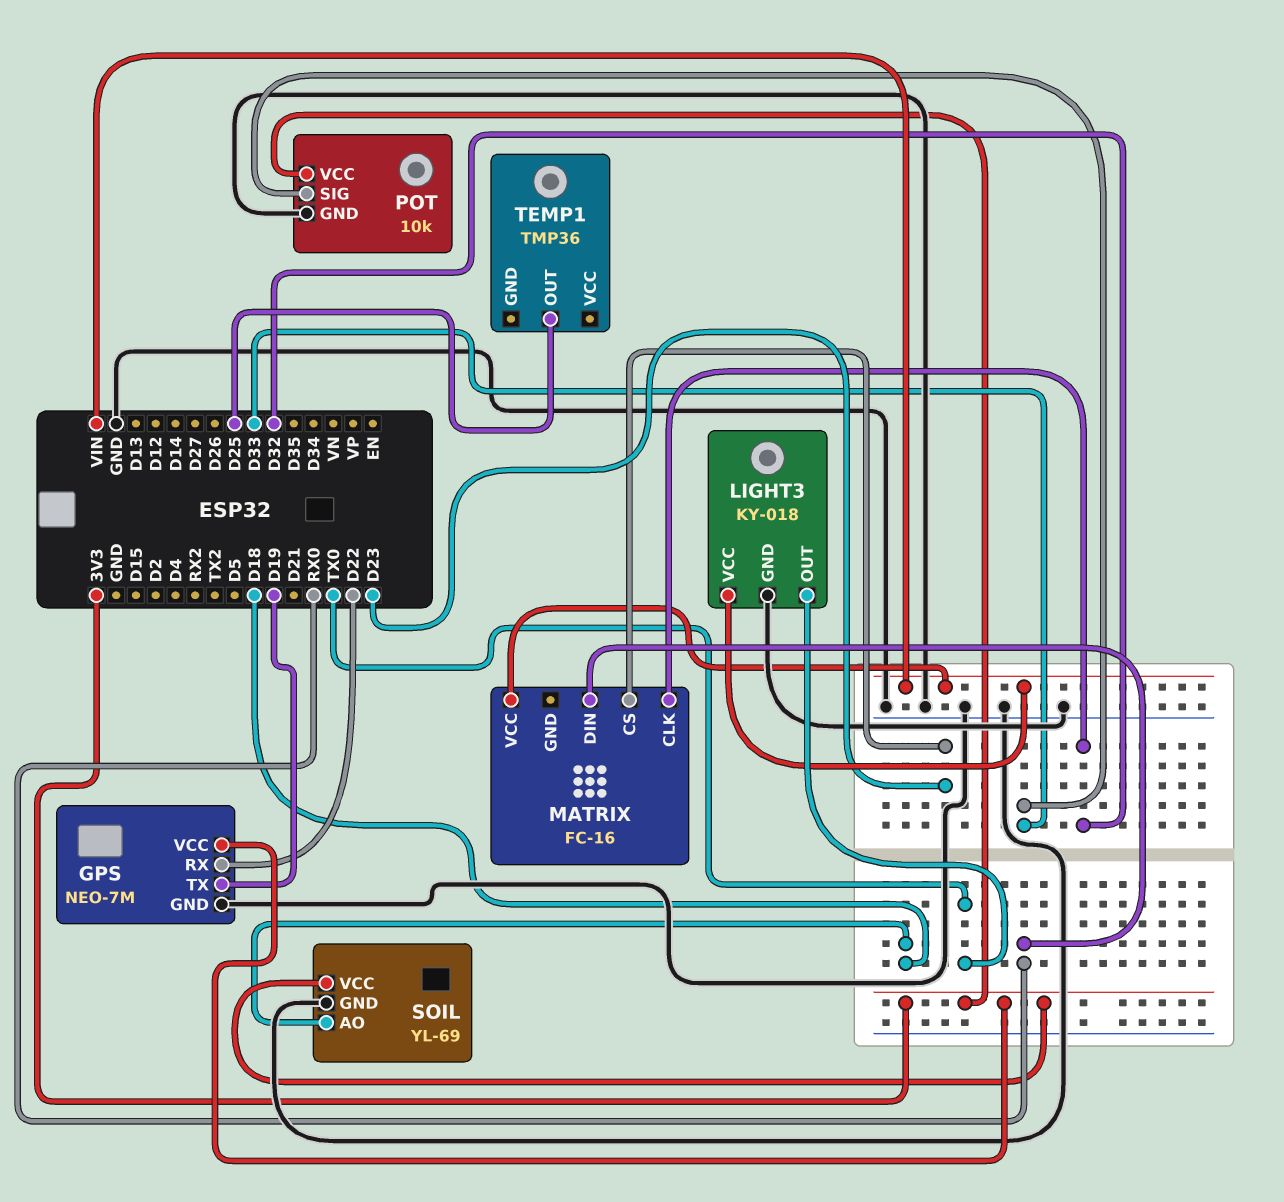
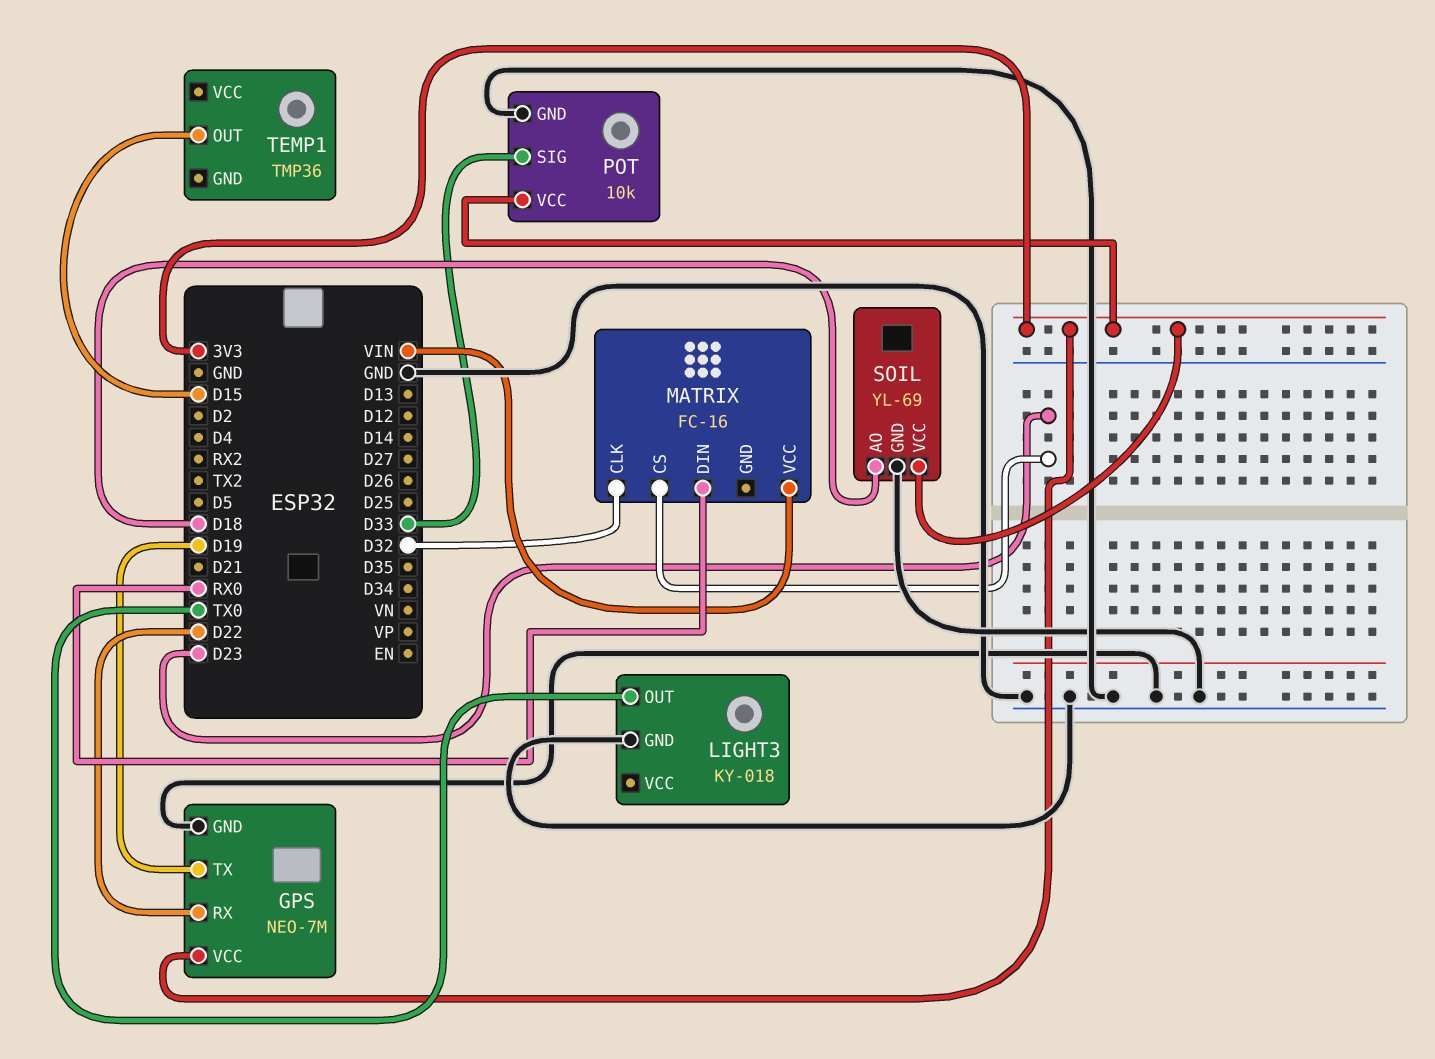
LIGHT3 pin VCC: VIN -> none
TEMP1 pin OUT: D25 -> D15

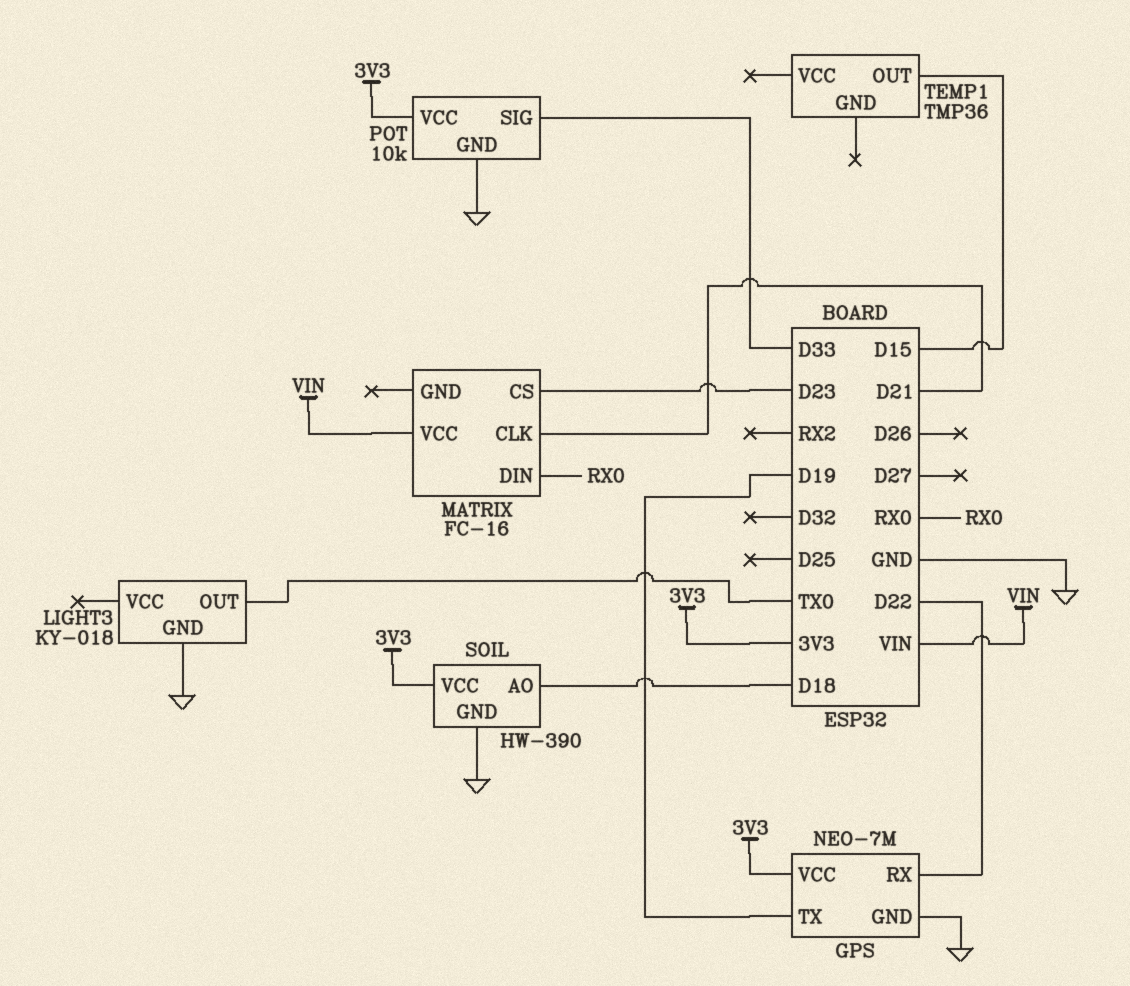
MATRIX pin CLK: D32 -> D21
SOIL: YL-69 -> HW-390

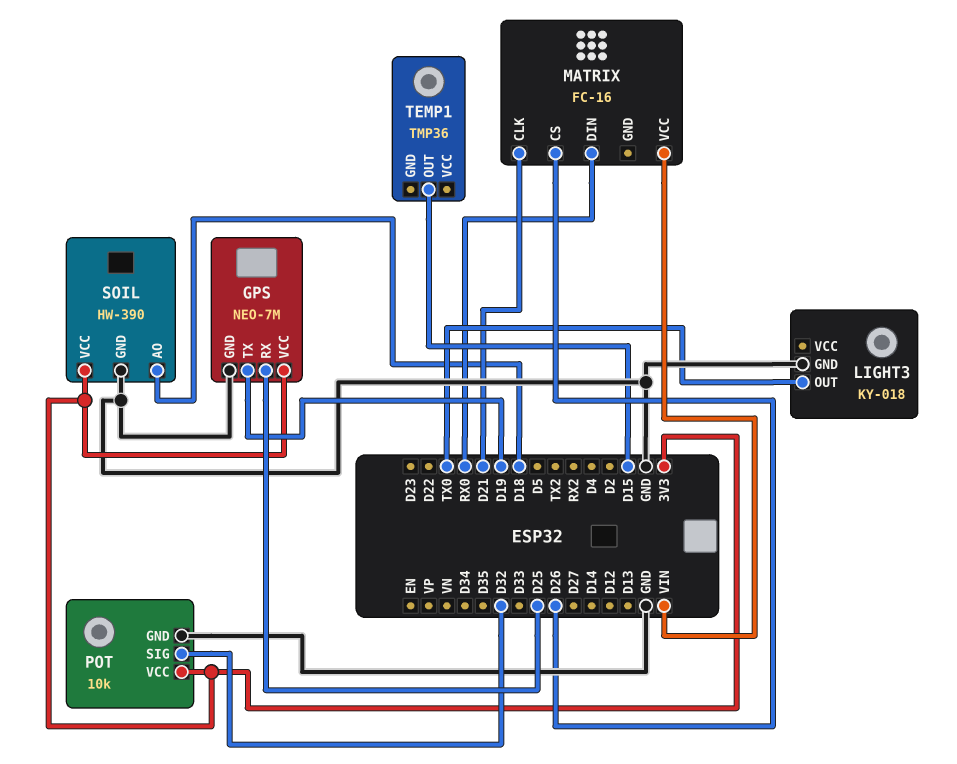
GPS pin RX: D22 -> D25
MATRIX pin CS: D23 -> D26
POT pin SIG: D33 -> D32

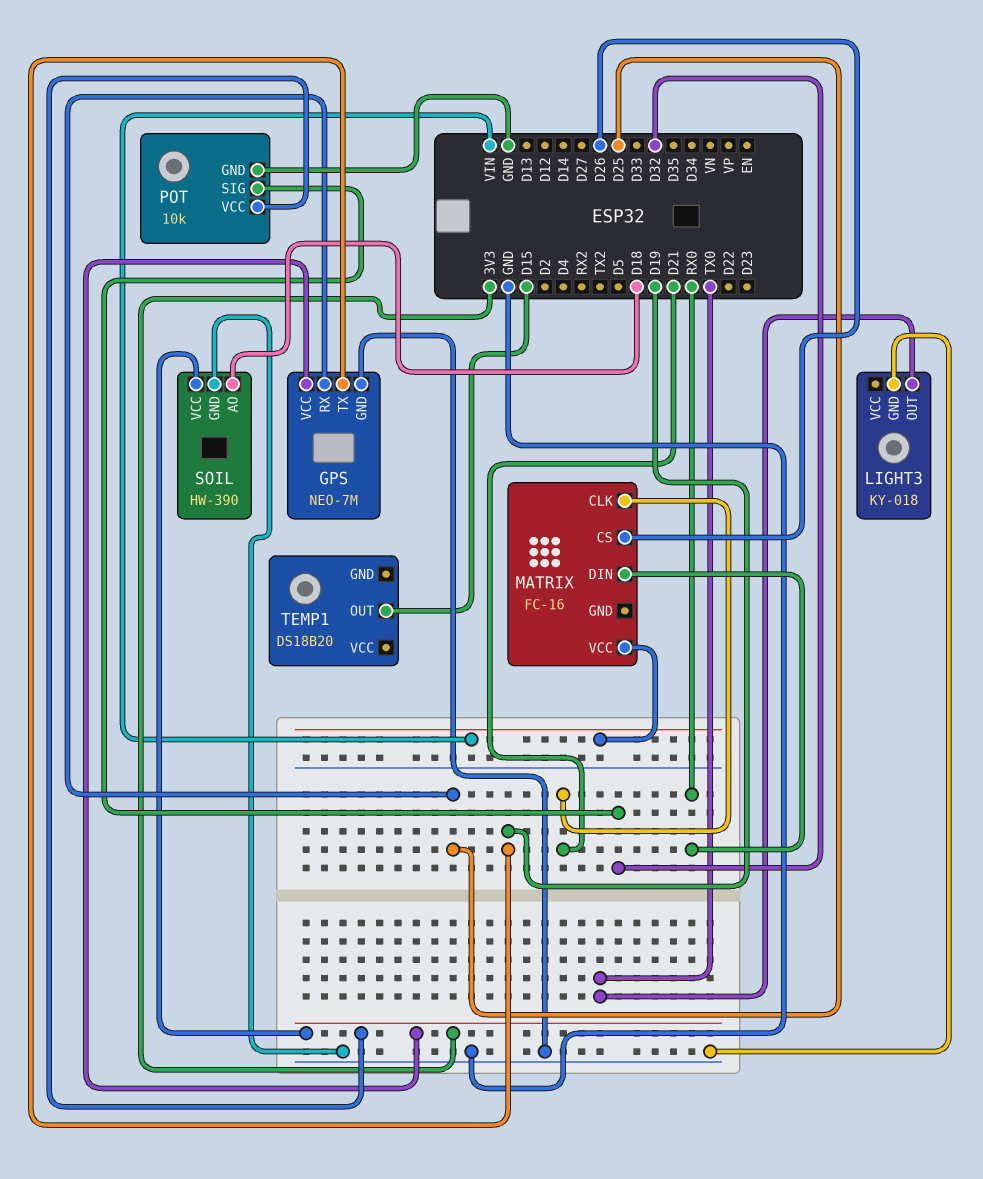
TEMP1: TMP36 -> DS18B20

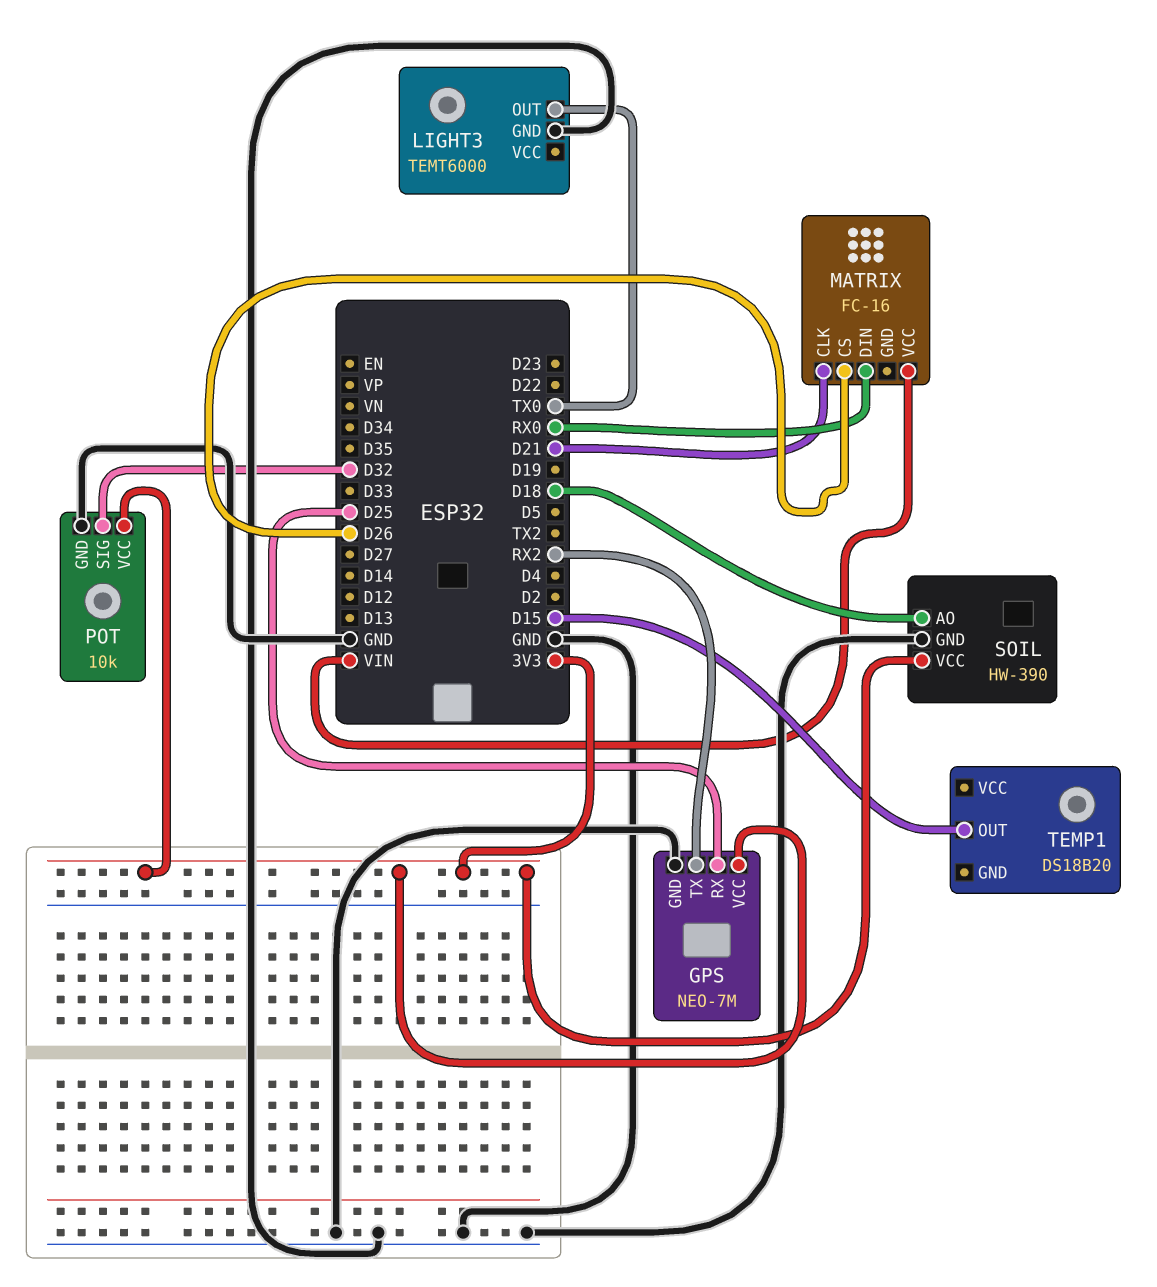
GPS pin TX: D19 -> RX2
LIGHT3: KY-018 -> TEMT6000

